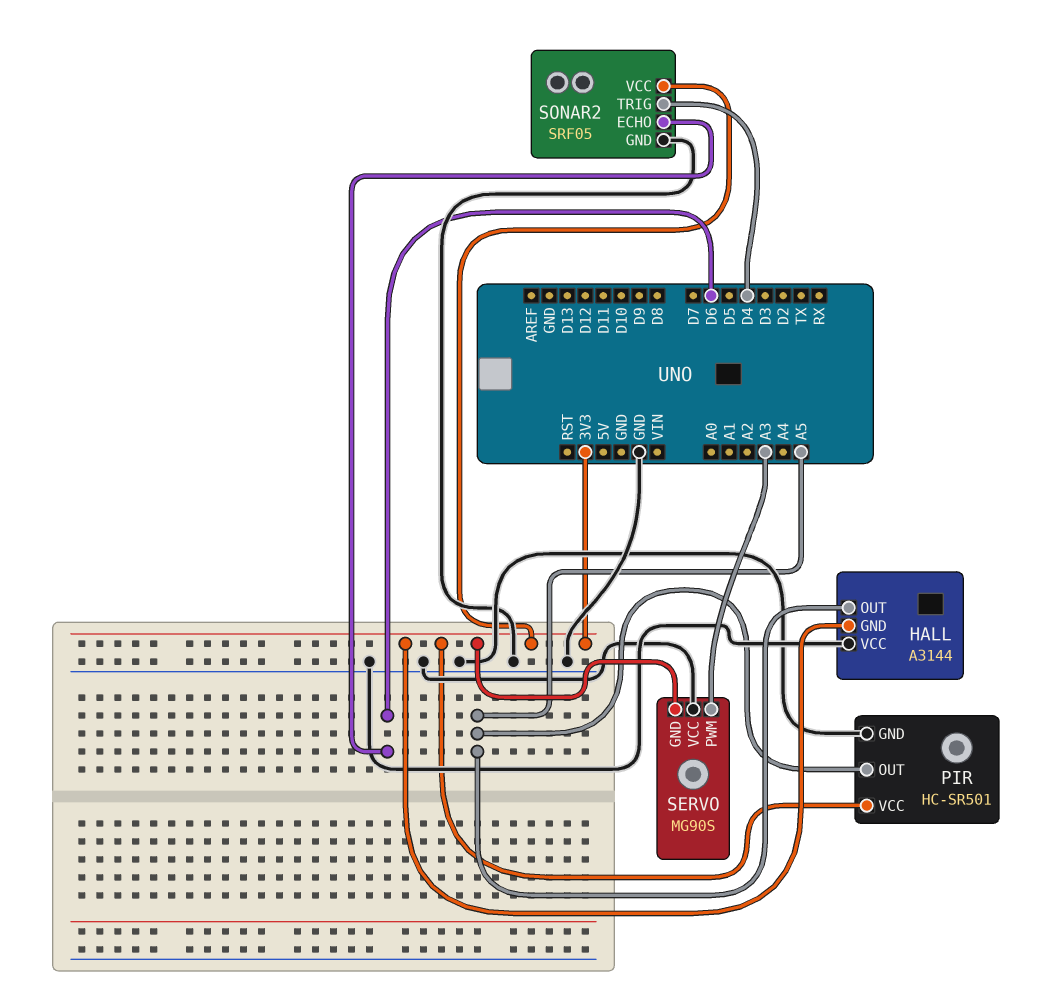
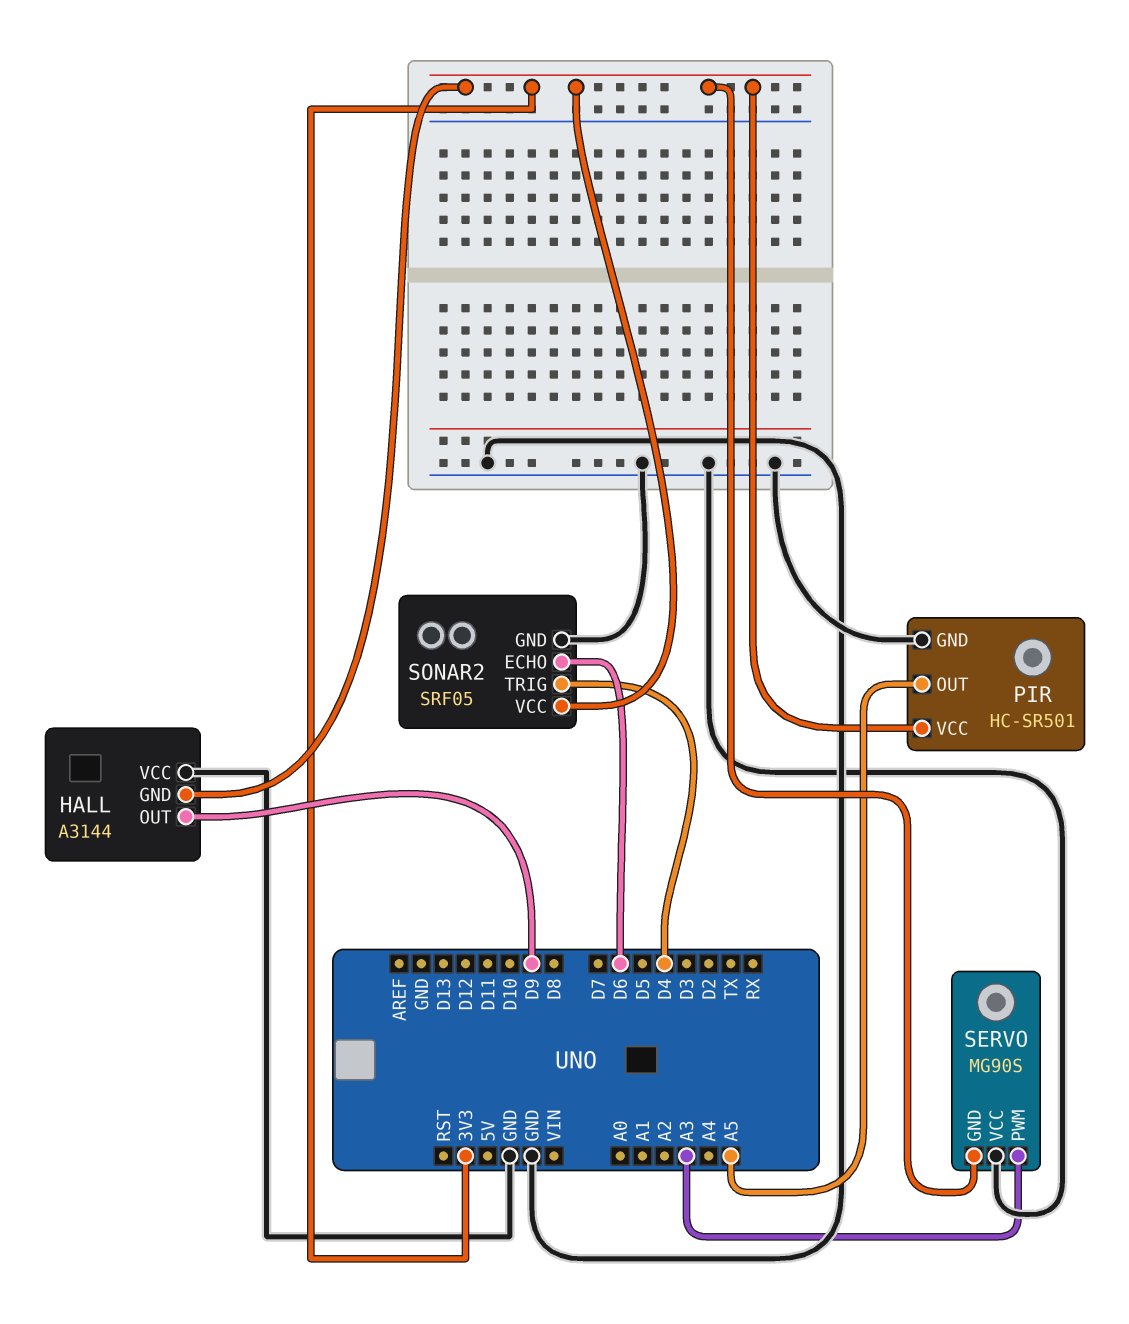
HALL pin OUT: A5 -> D9

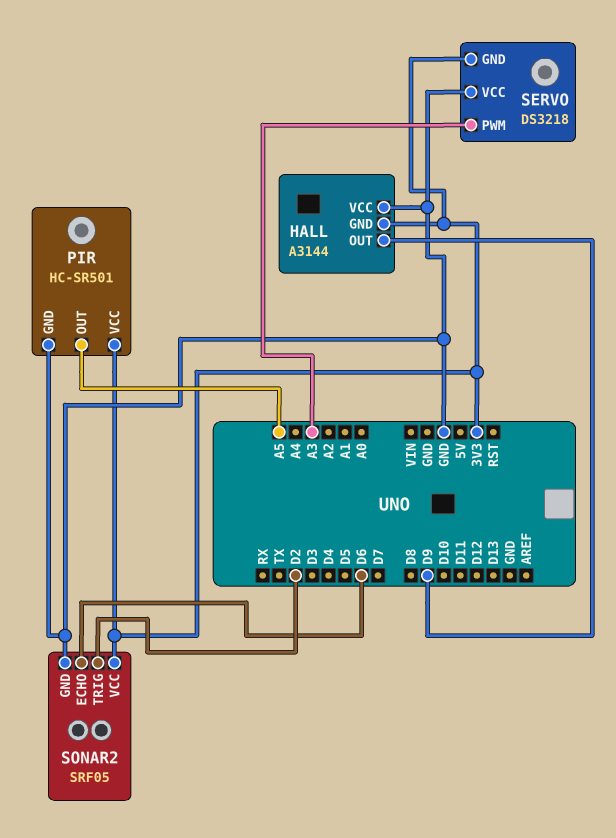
SERVO: MG90S -> DS3218
SONAR2 pin TRIG: D4 -> D2

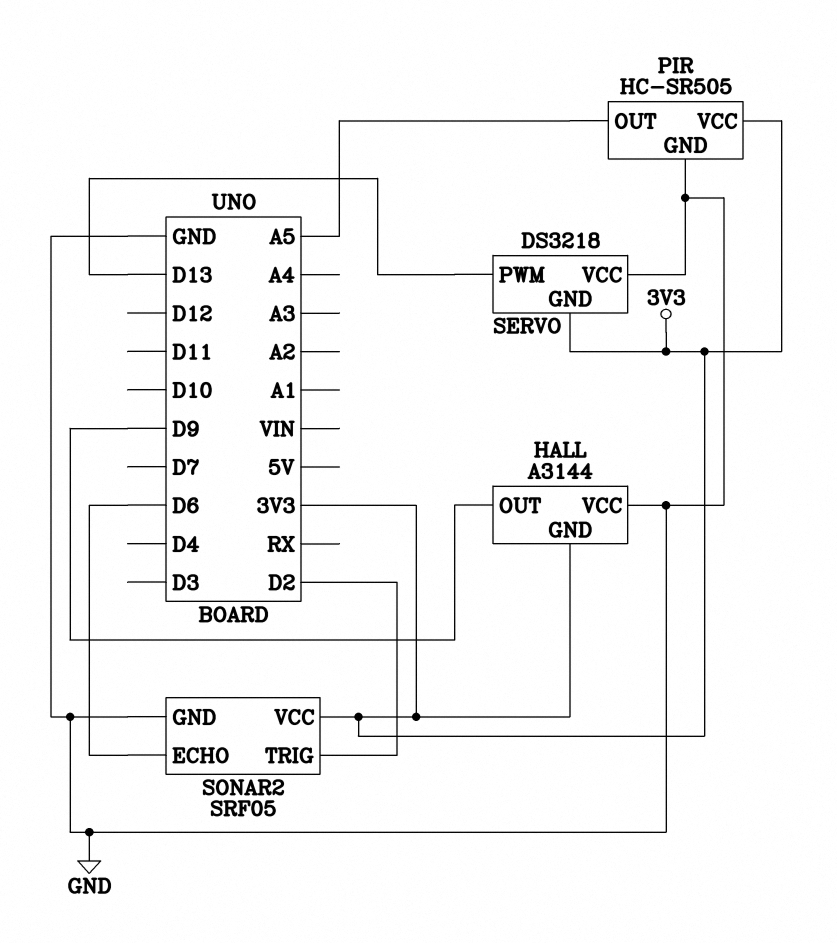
PIR: HC-SR501 -> HC-SR505
SERVO pin PWM: A3 -> D13

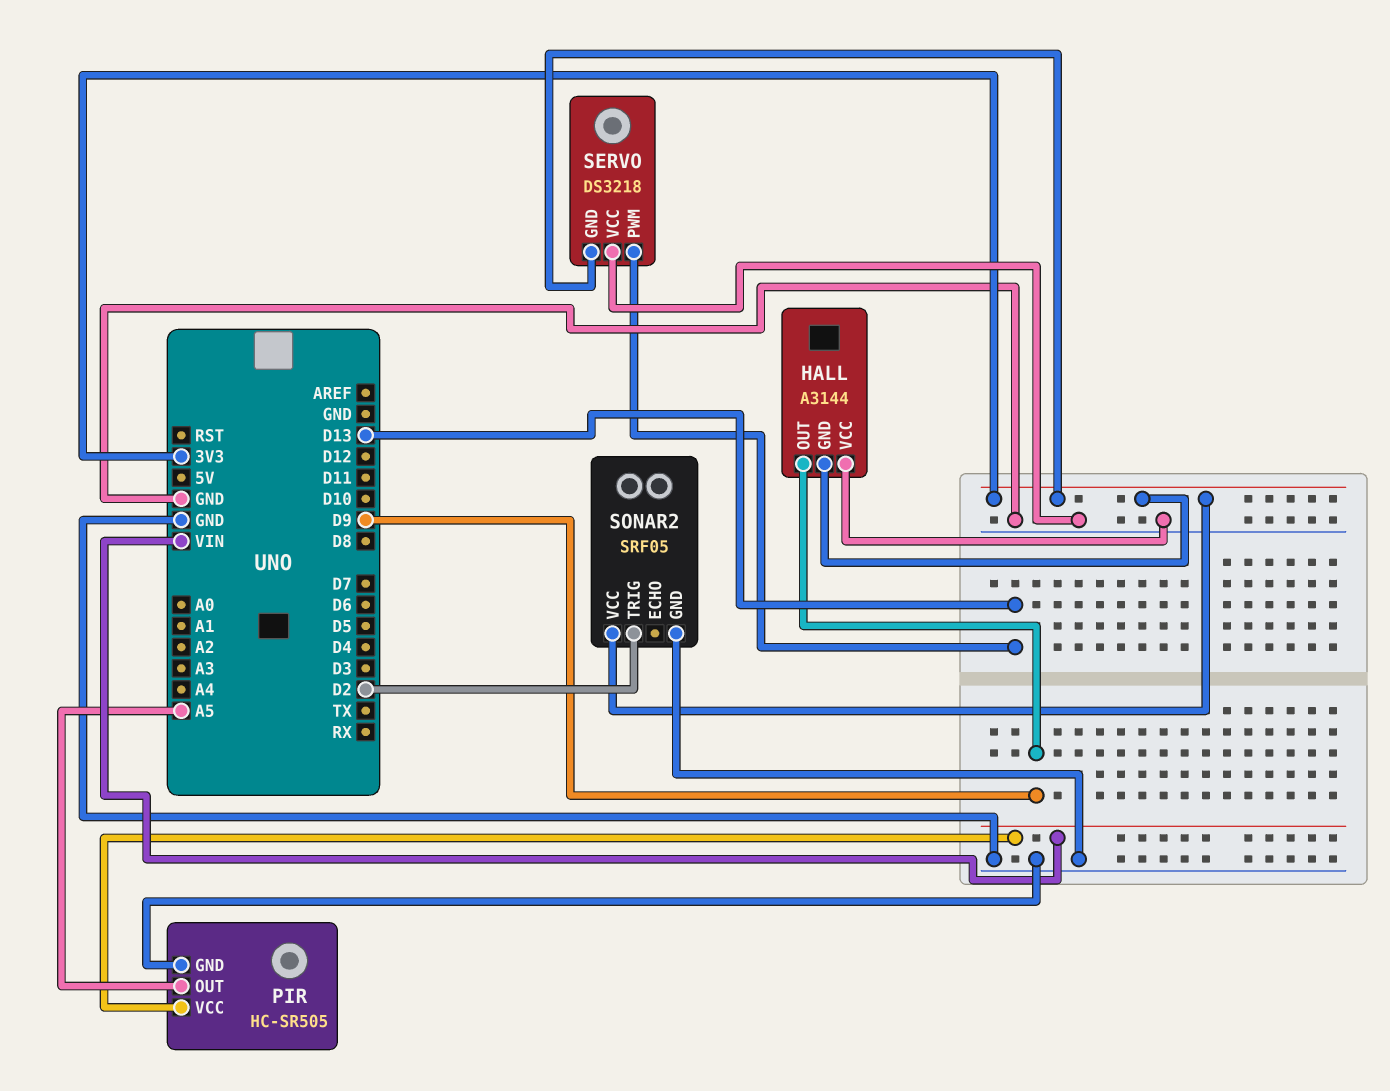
PIR pin VCC: 3V3 -> VIN
SONAR2 pin ECHO: D6 -> none

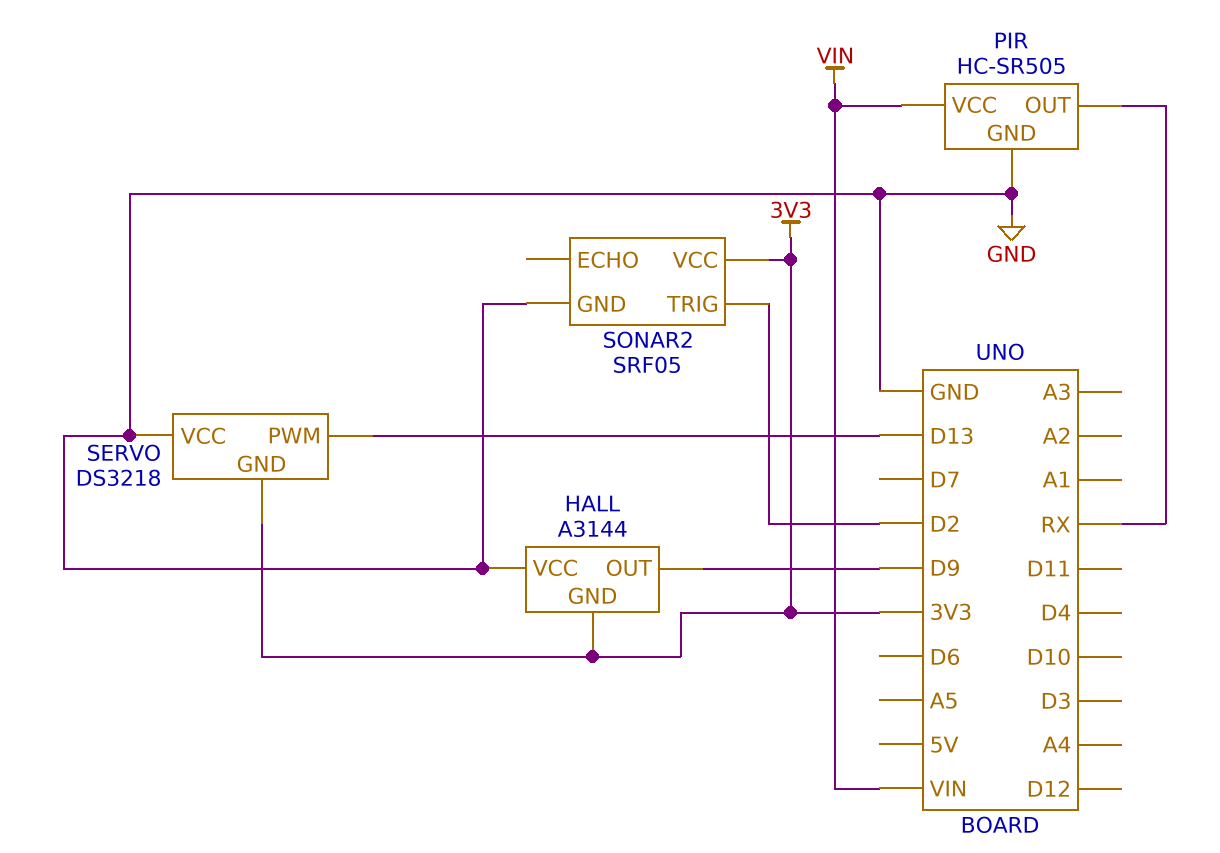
PIR pin OUT: A5 -> RX

